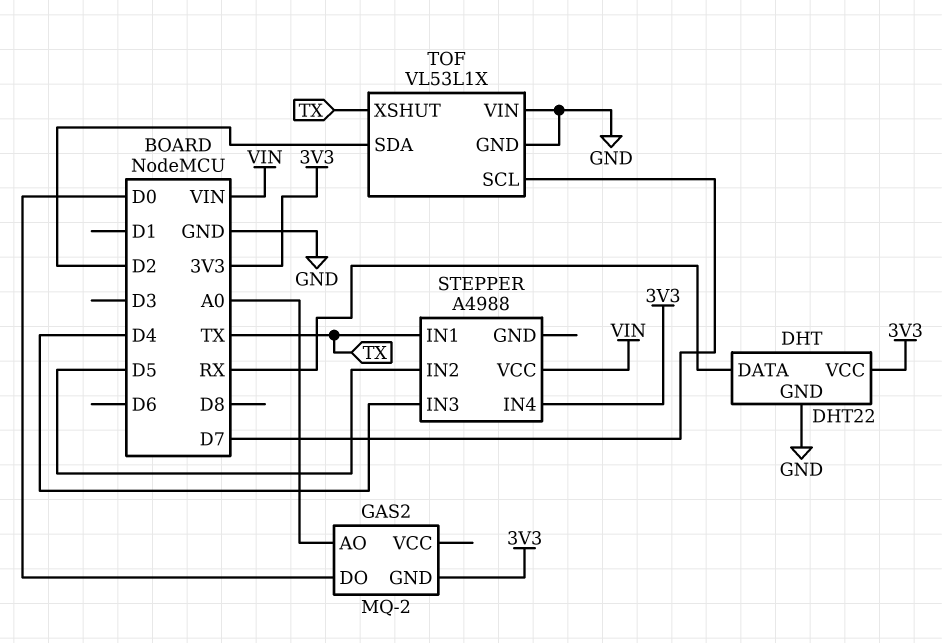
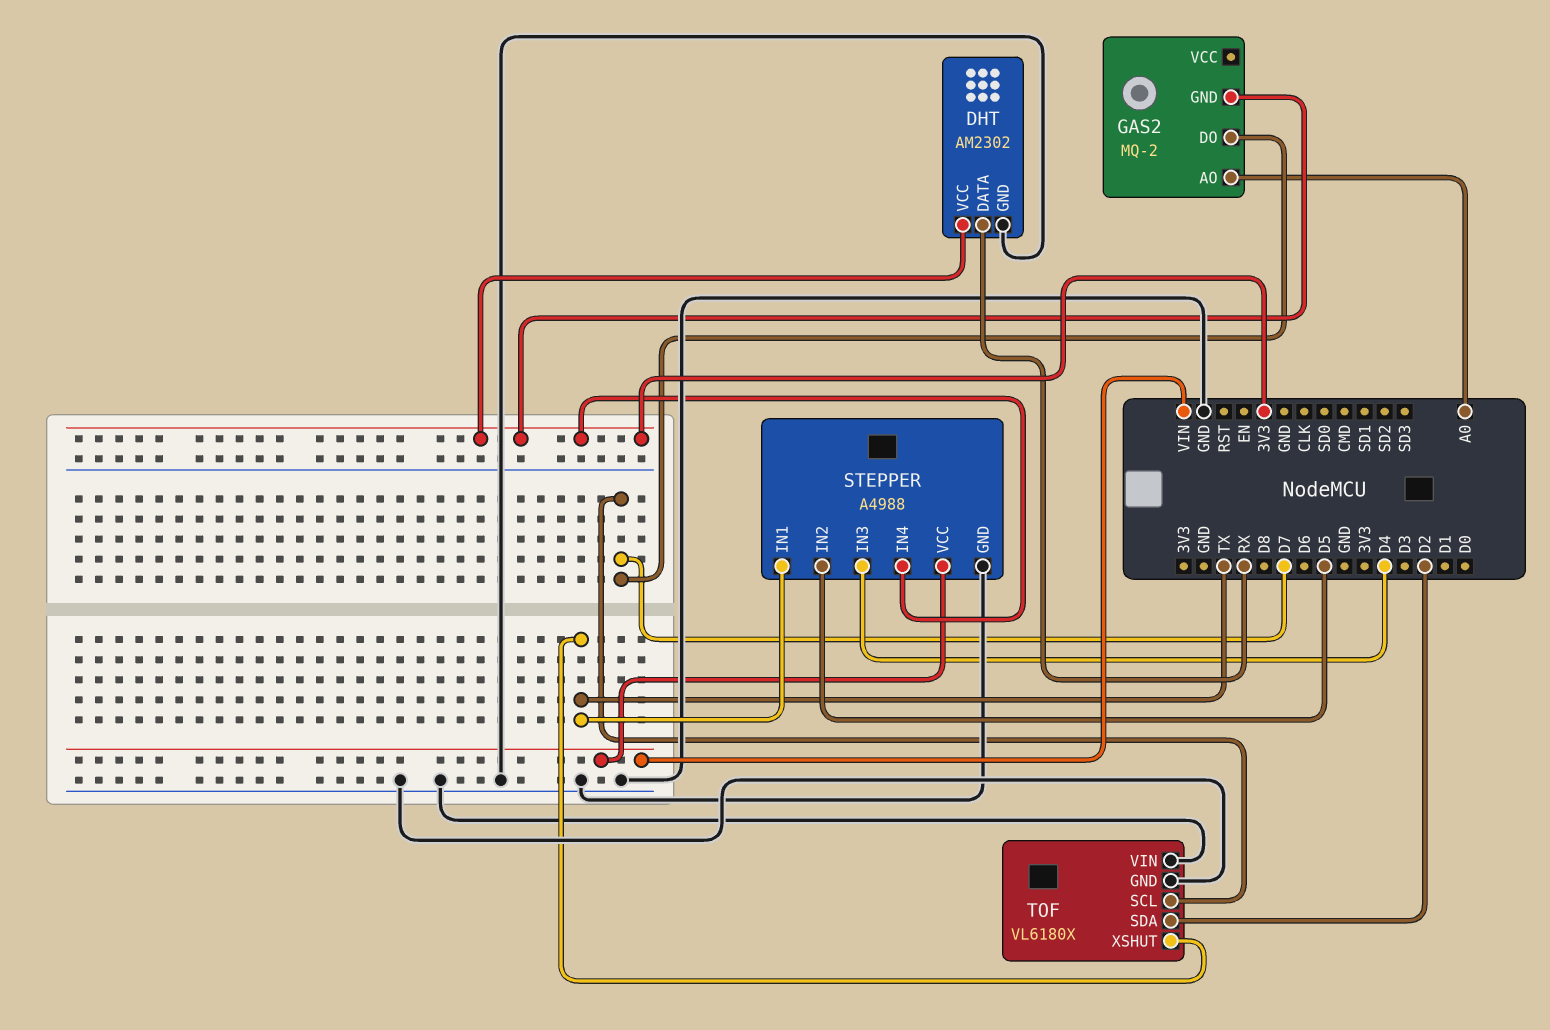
DHT: DHT22 -> AM2302
GAS2 pin DO: D0 -> D7
STEPPER pin GND: none -> GND
TOF: VL53L1X -> VL6180X

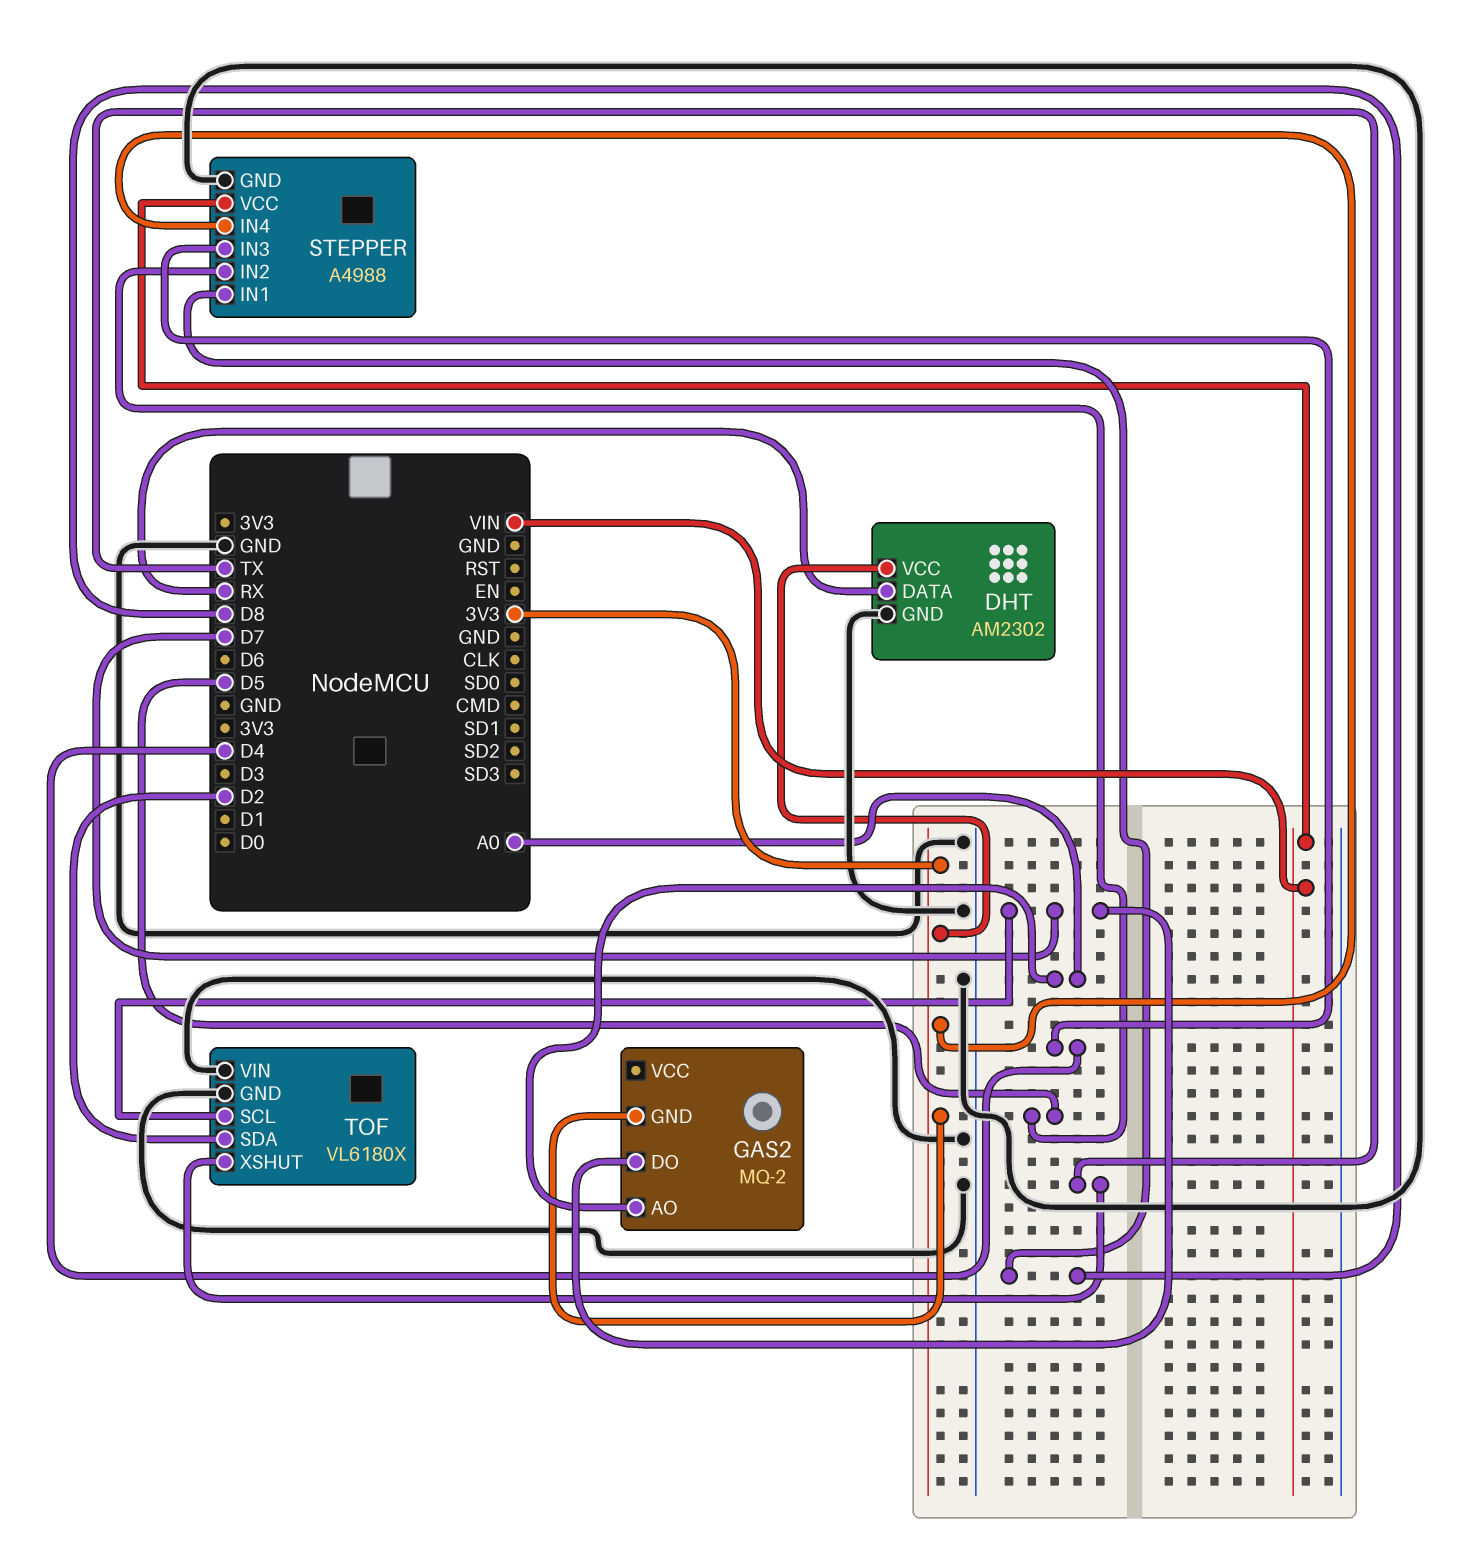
STEPPER pin IN1: TX -> D8

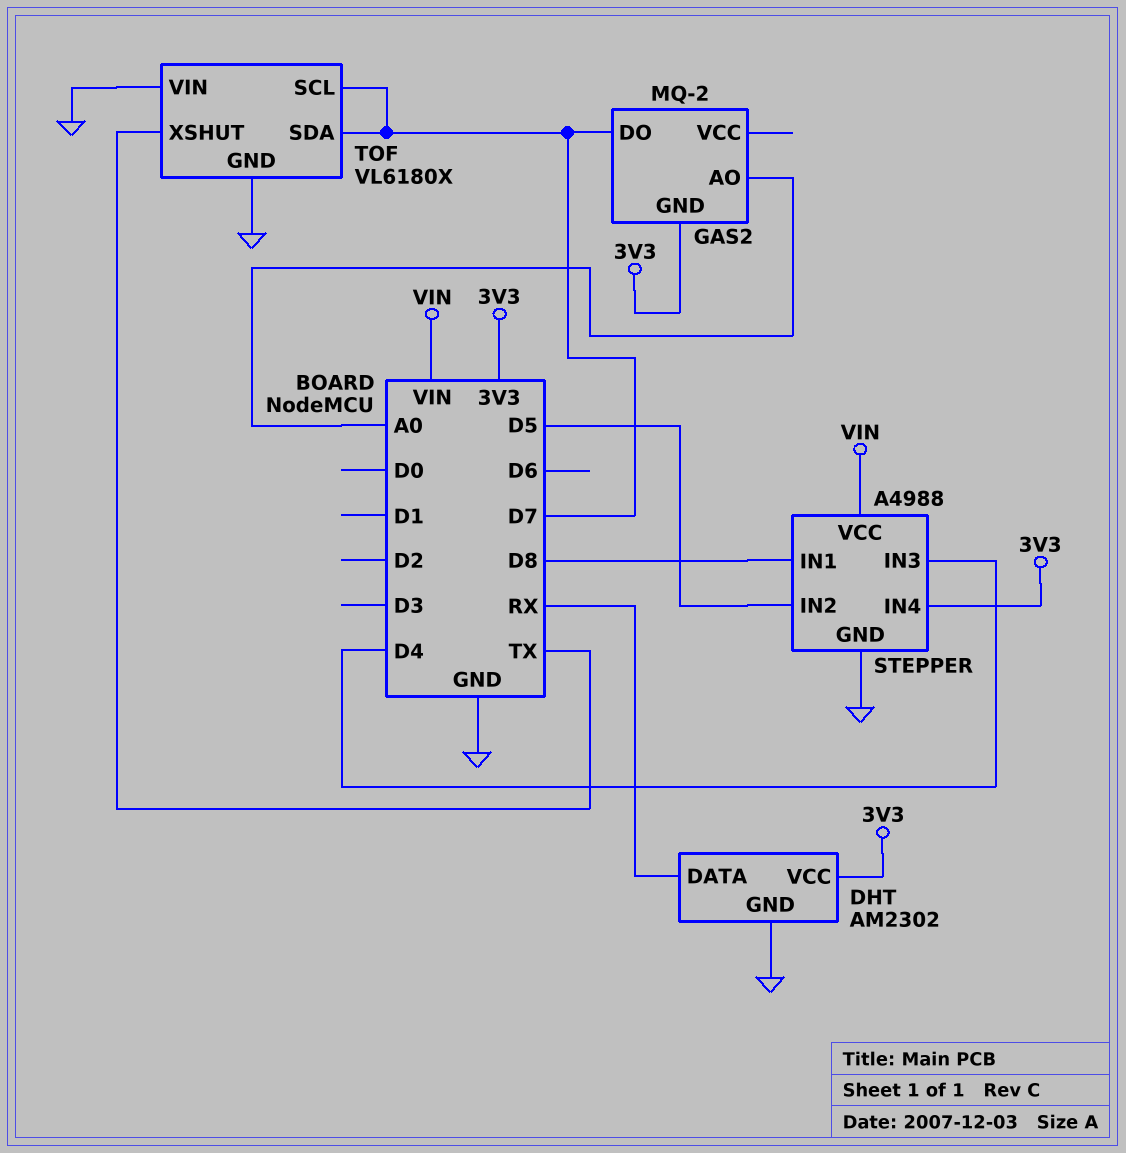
TOF pin SDA: D2 -> D7

